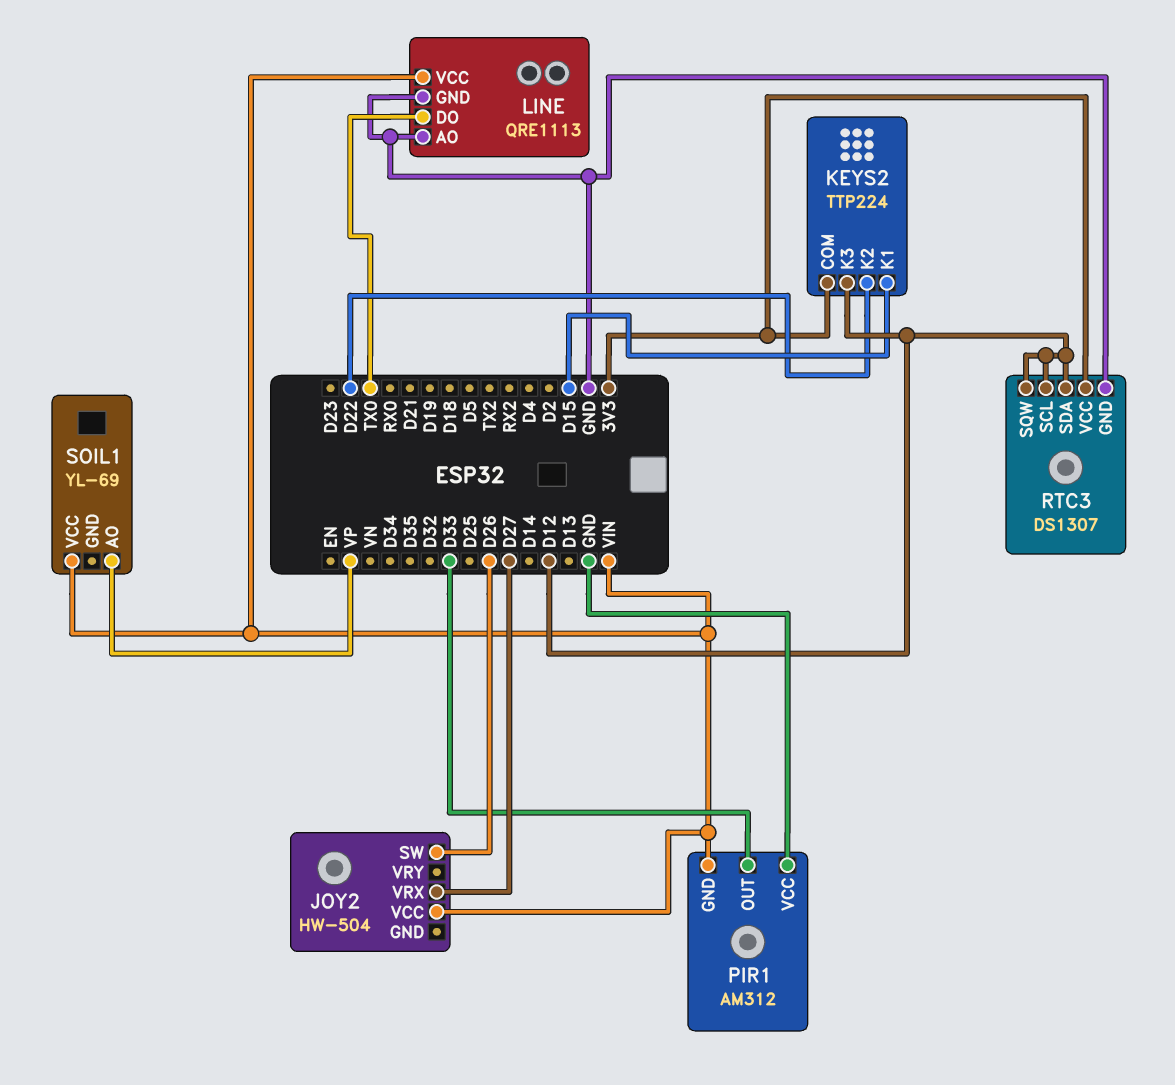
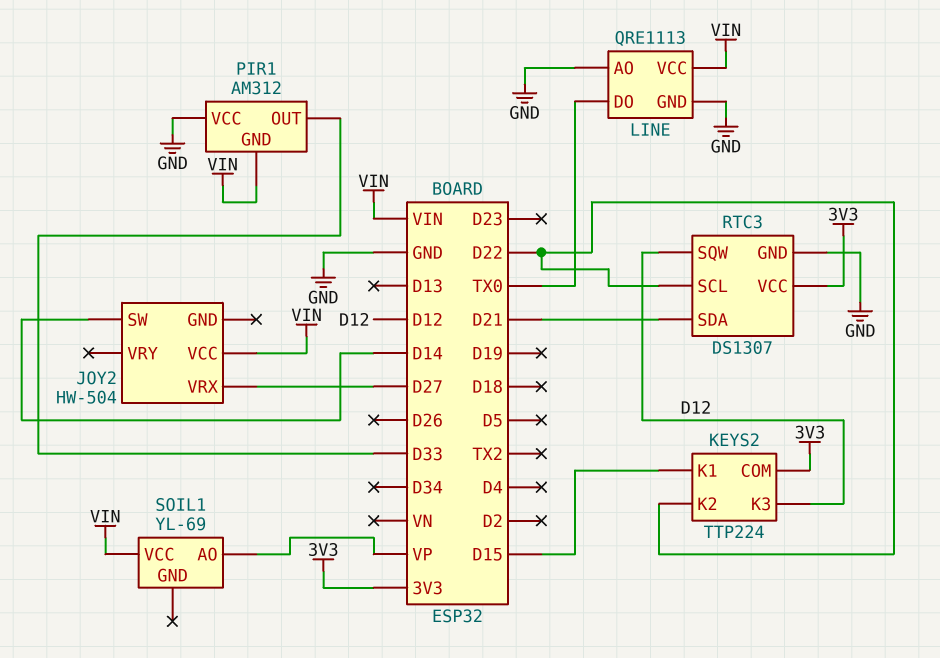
JOY2 pin SW: D26 -> D14
RTC3 pin SCL: D12 -> D22
RTC3 pin SDA: D12 -> D21

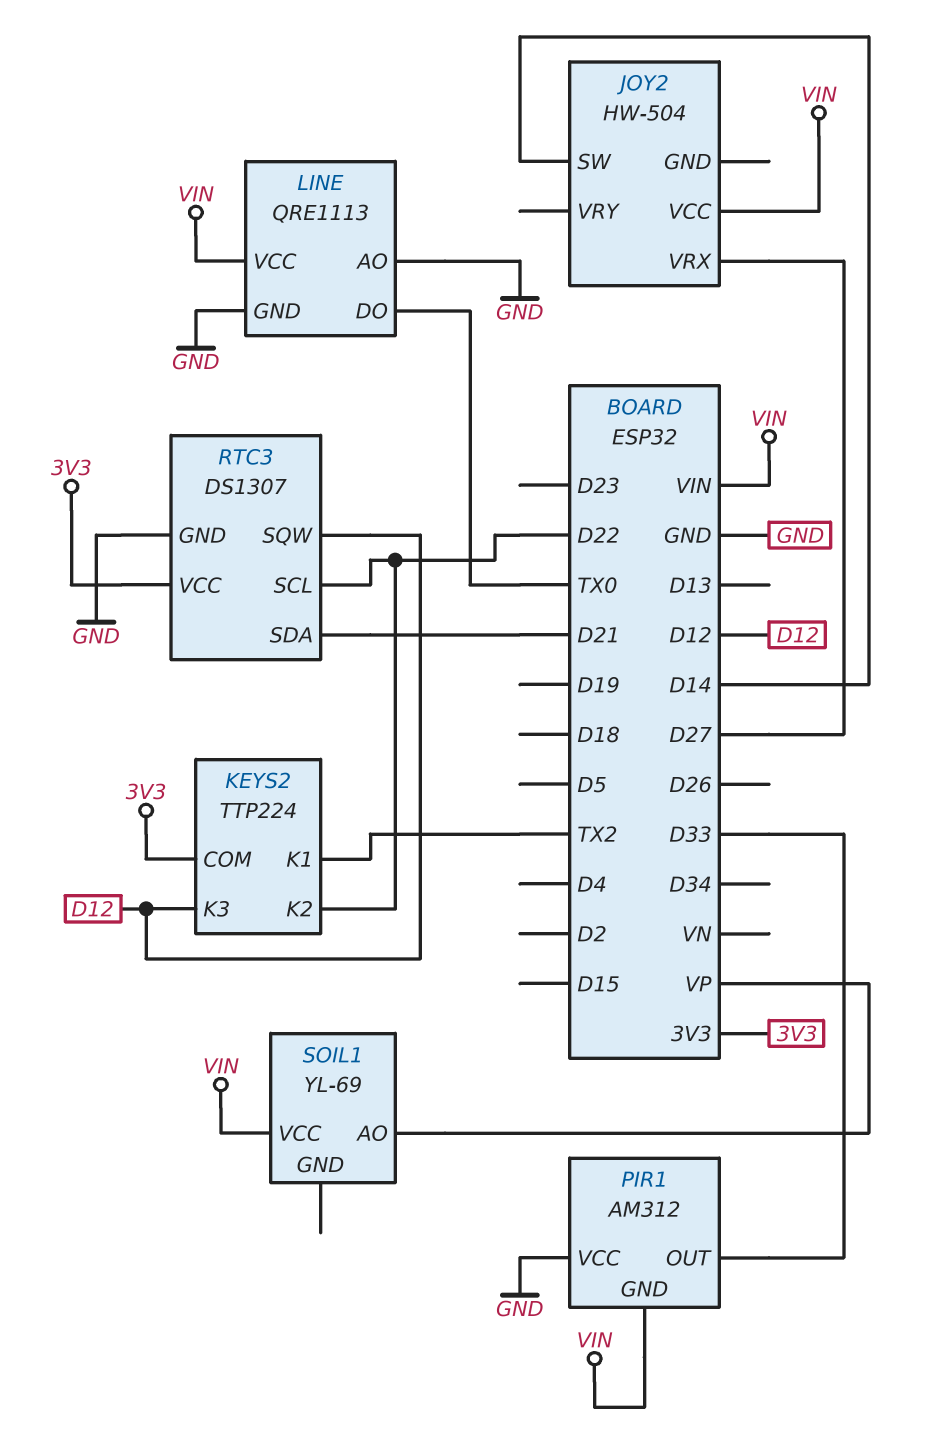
KEYS2 pin K1: D15 -> TX2

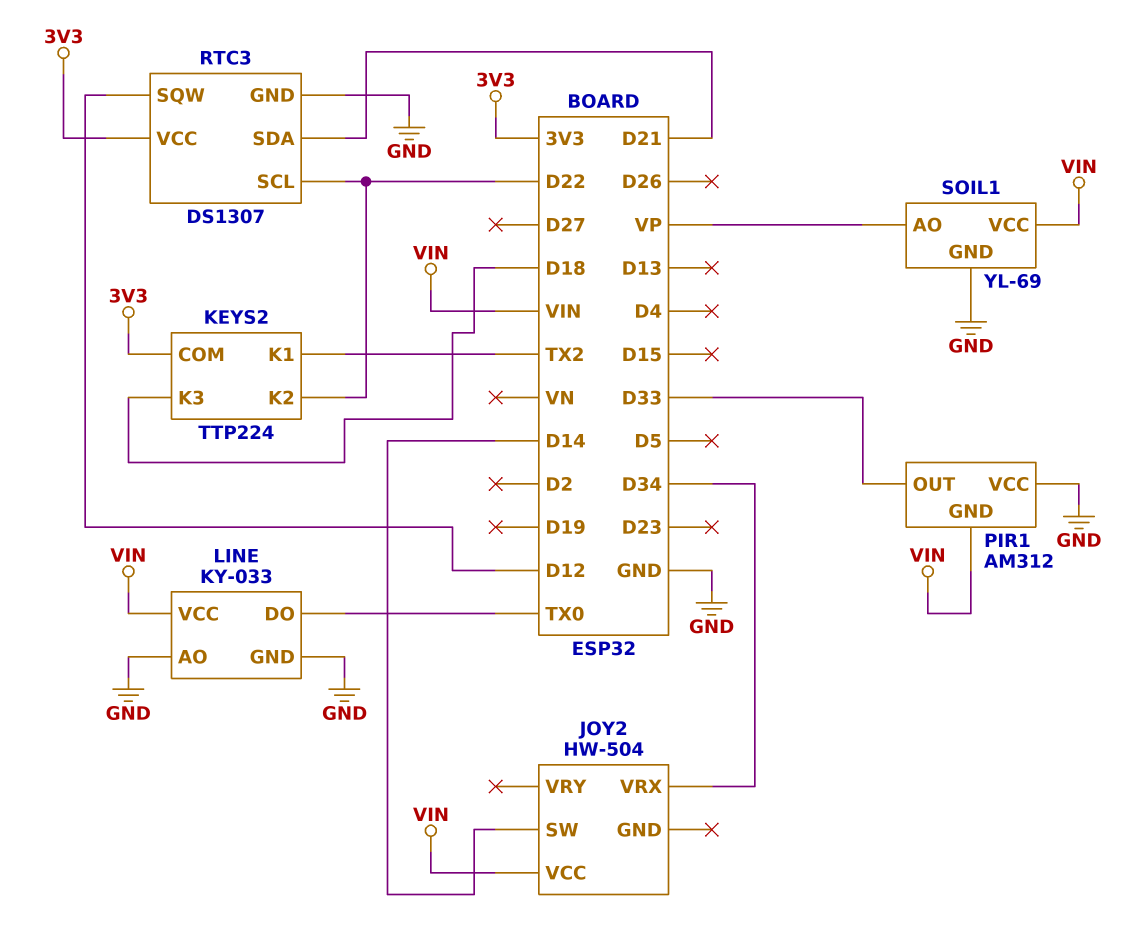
JOY2 pin VRX: D27 -> D34
KEYS2 pin K3: D12 -> D18
LINE: QRE1113 -> KY-033
SOIL1 pin GND: none -> GND

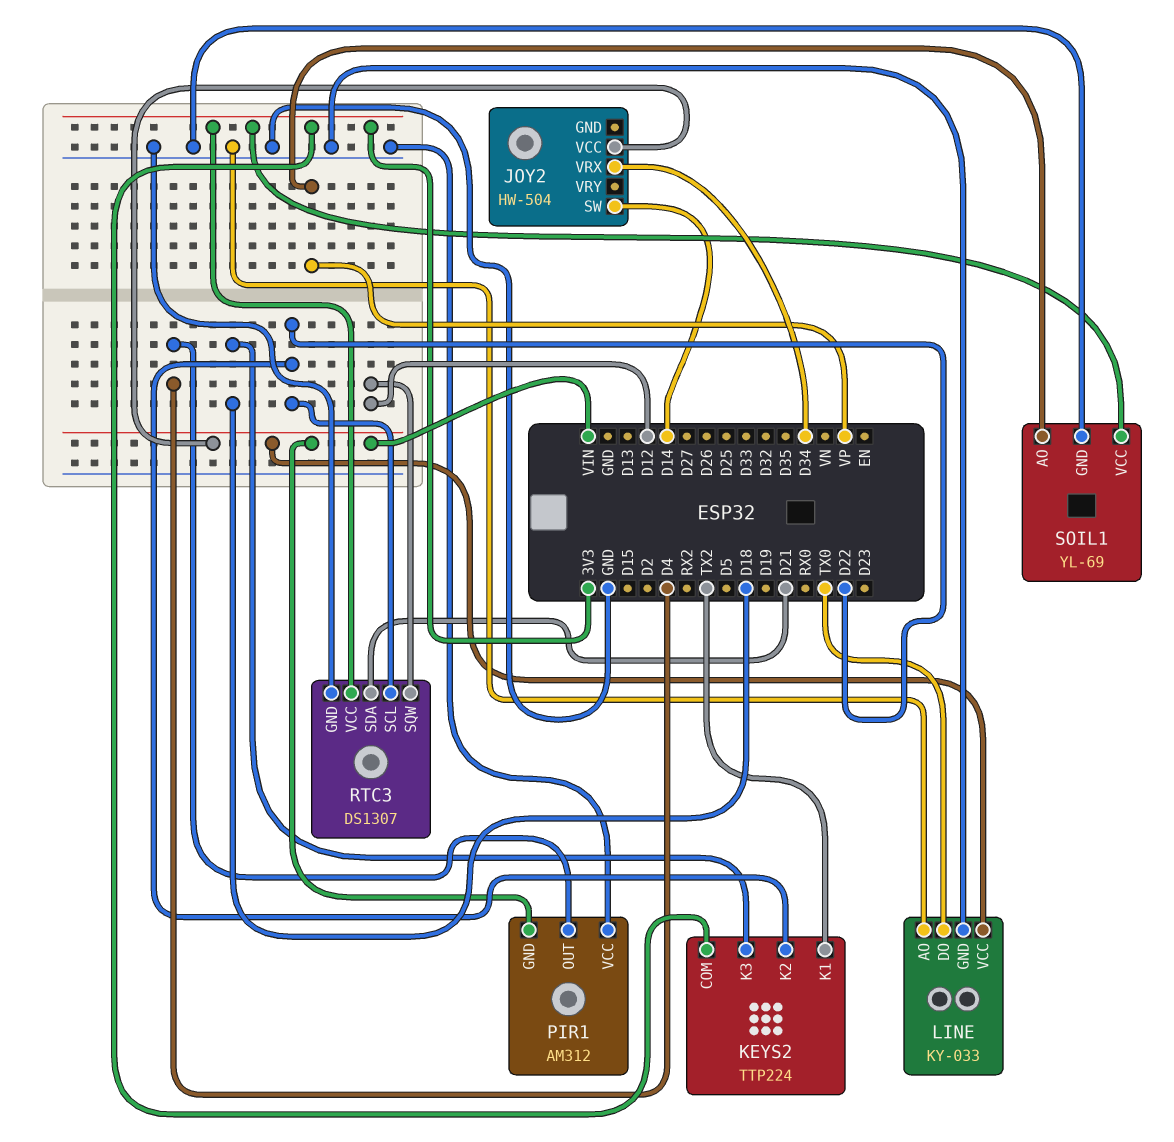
PIR1 pin OUT: D33 -> D4
SOIL1 pin VCC: VIN -> 3V3

